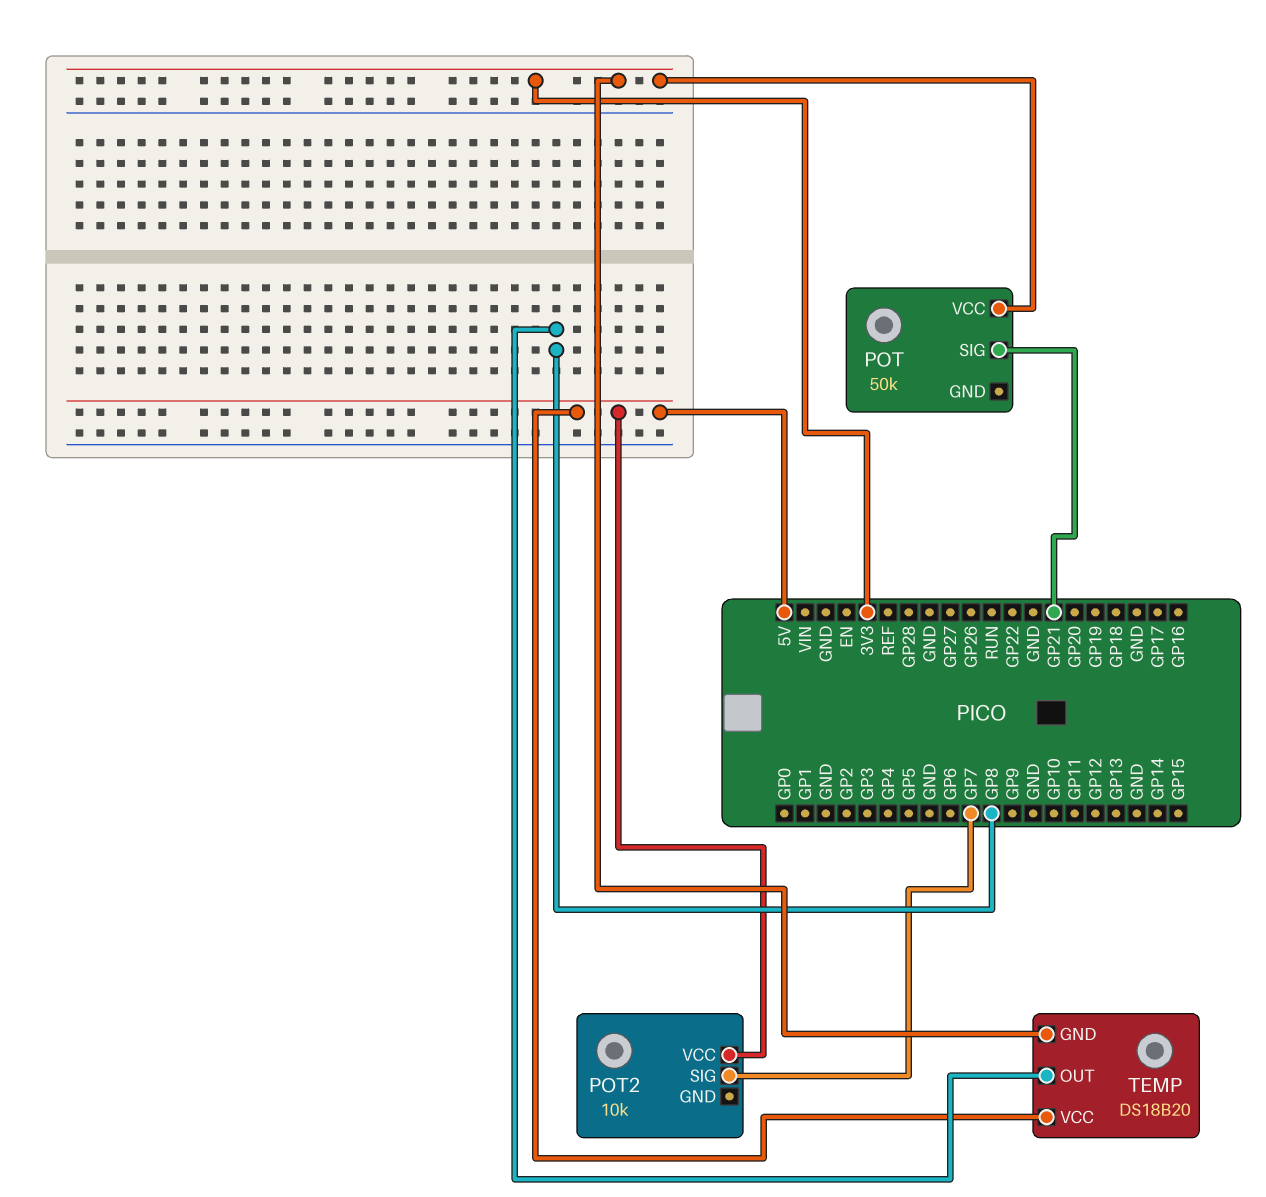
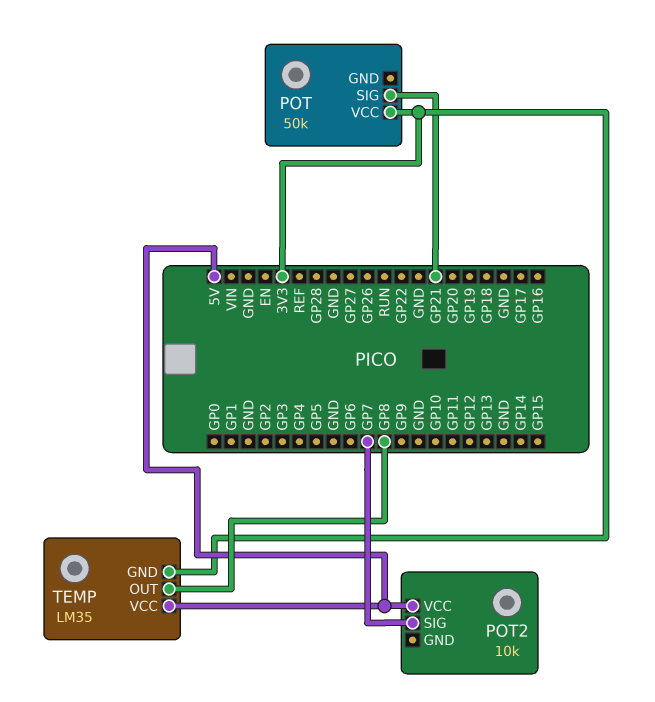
TEMP: DS18B20 -> LM35

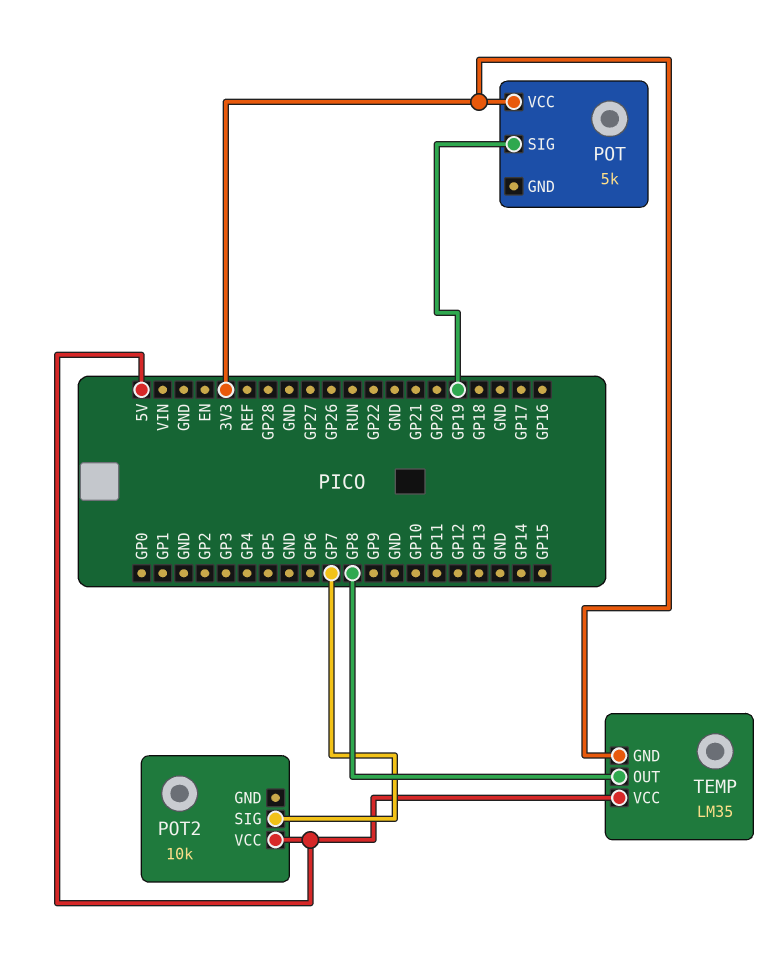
POT: 50k -> 5k
POT pin SIG: GP21 -> GP19

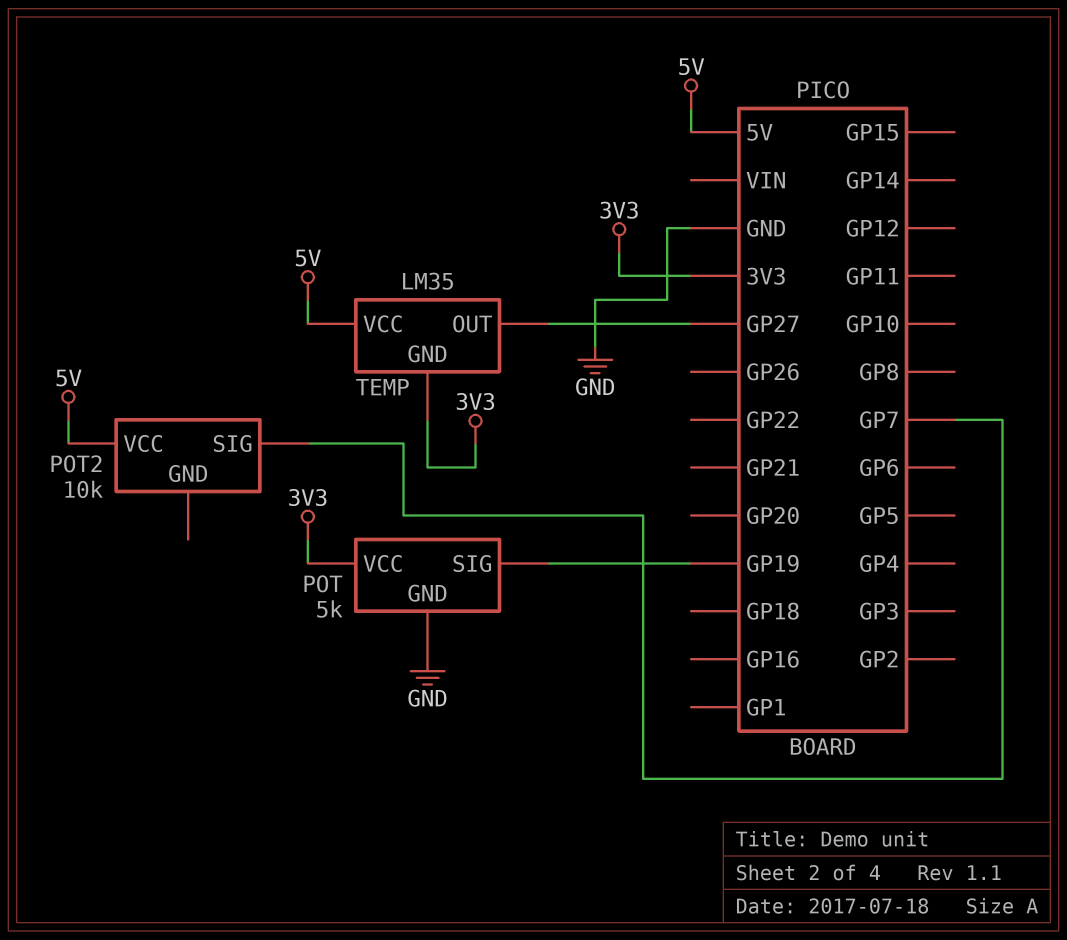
POT pin GND: none -> GND
TEMP pin OUT: GP8 -> GP27

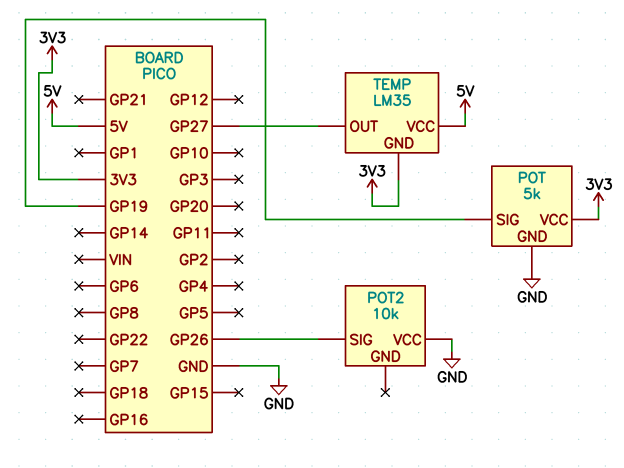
POT2 pin SIG: GP7 -> GP26
POT2 pin VCC: 5V -> GND

